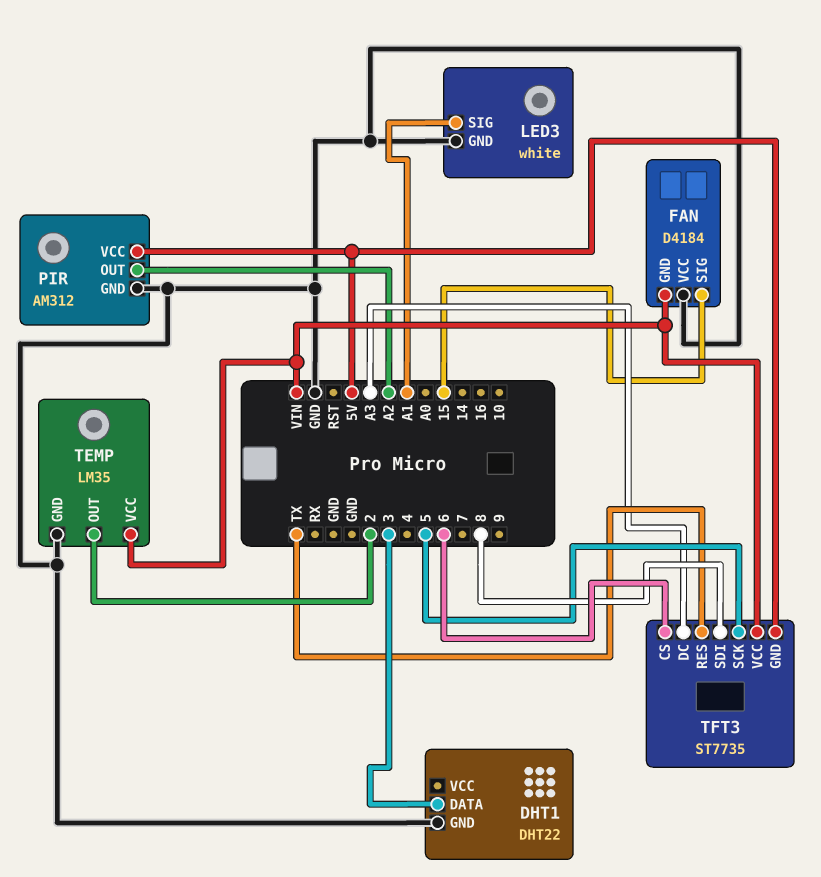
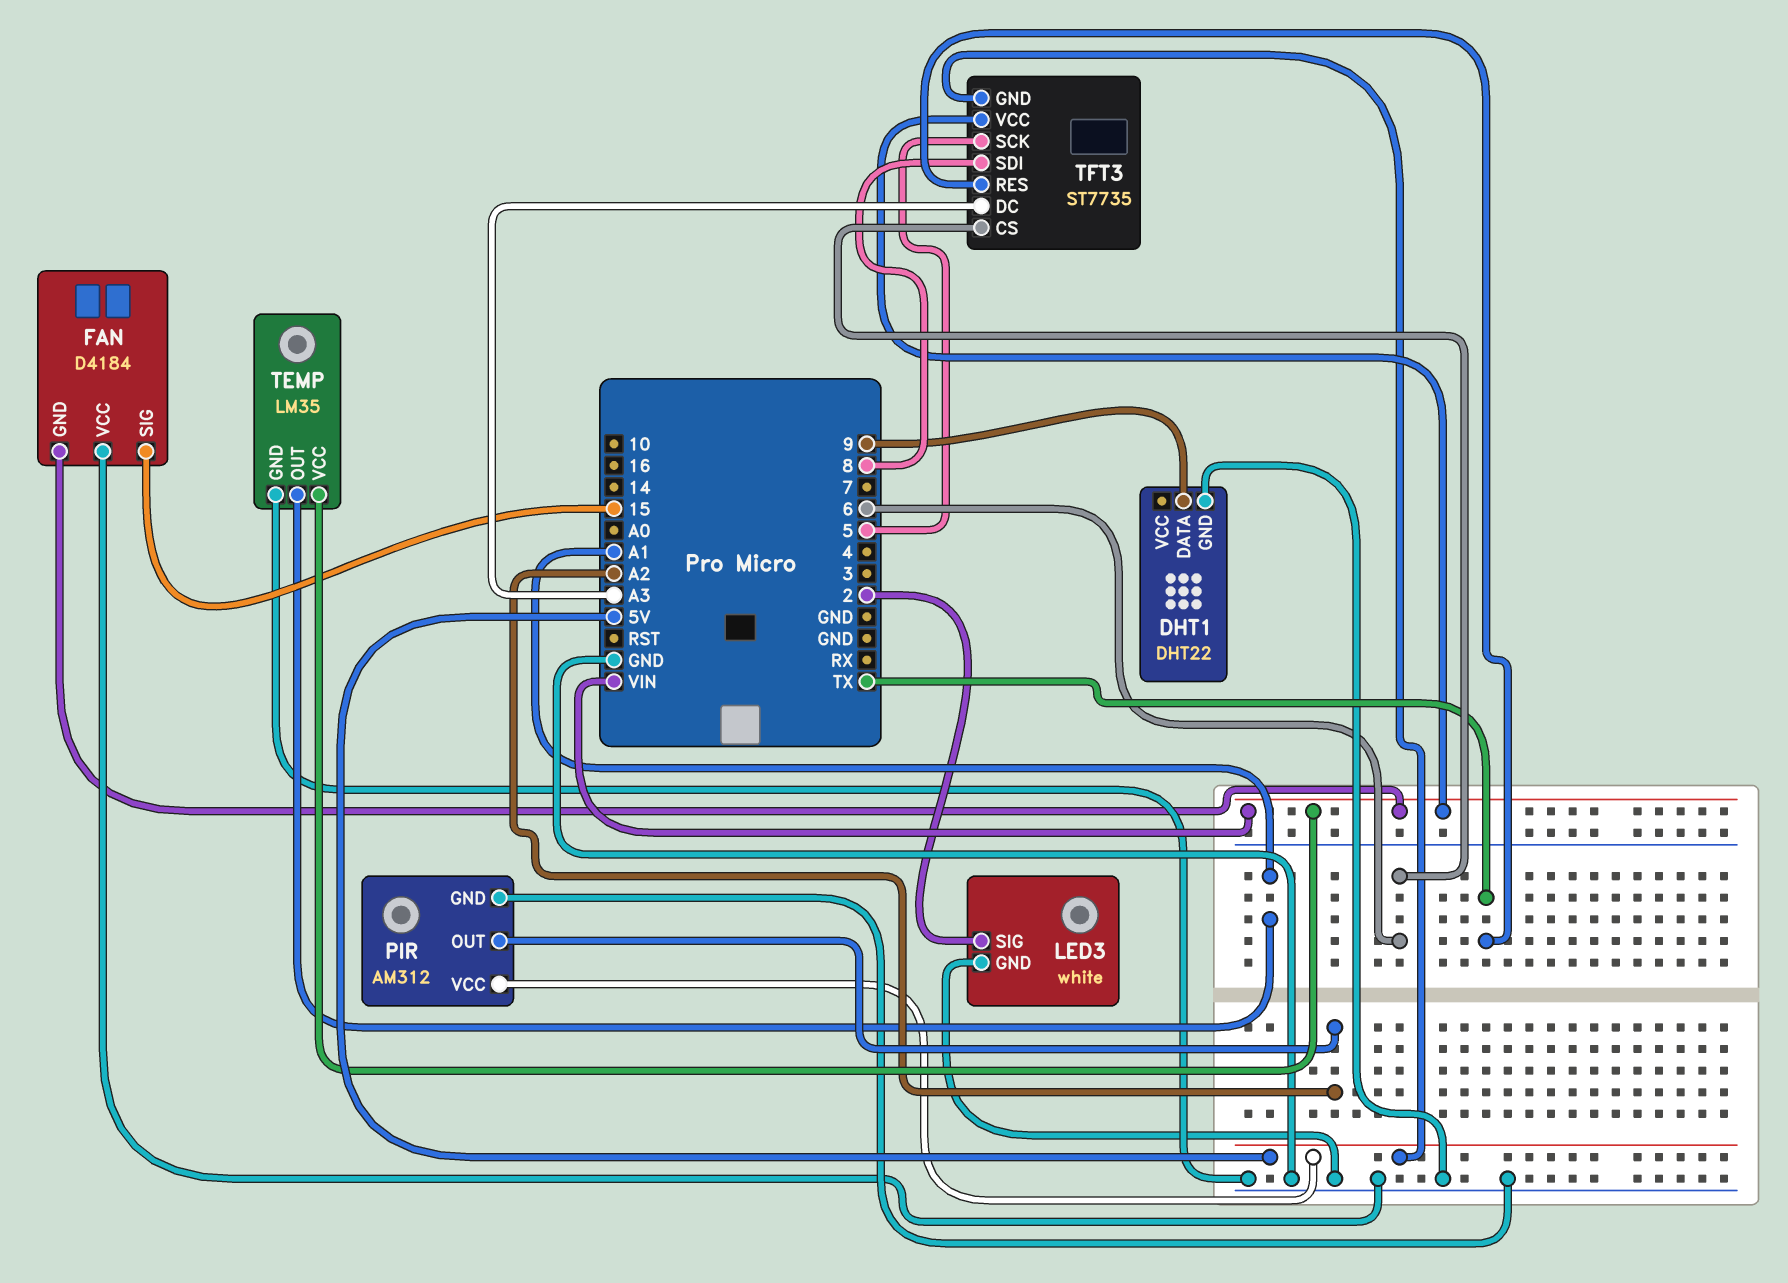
DHT1 pin DATA: 3 -> 9
LED3 pin SIG: A1 -> 2
TEMP pin OUT: 2 -> A1

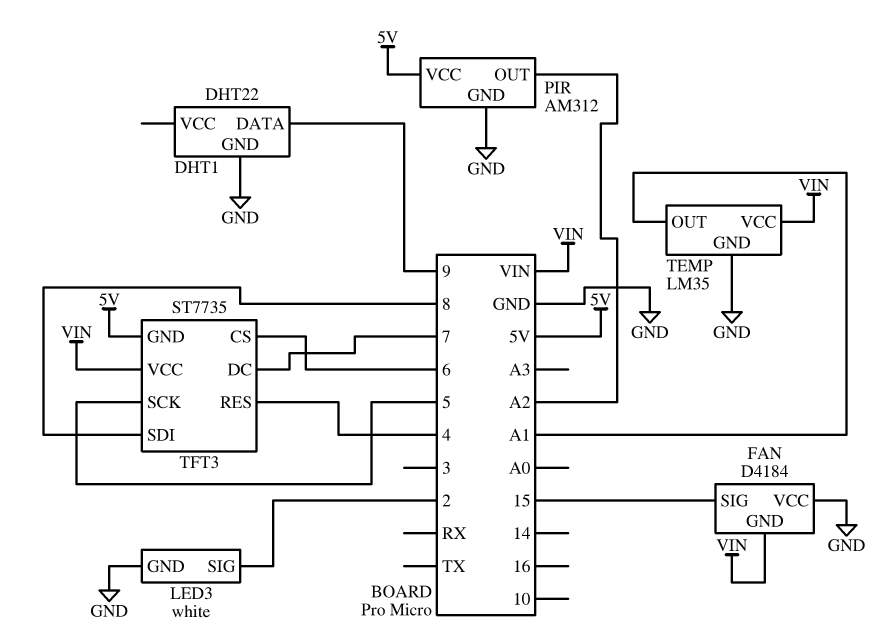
TFT3 pin DC: A3 -> 7
TFT3 pin RES: TX -> 4

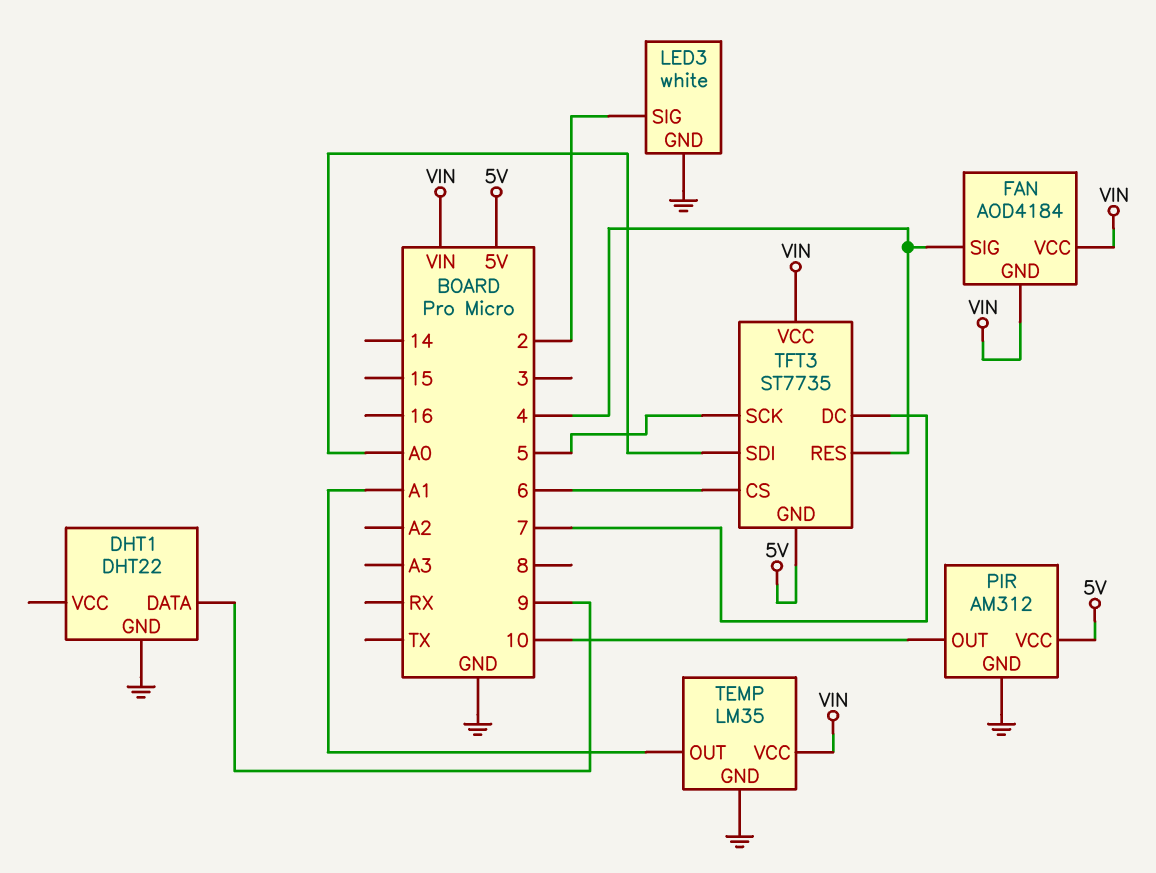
FAN: D4184 -> AOD4184
FAN pin SIG: 15 -> 4
FAN pin VCC: GND -> VIN
PIR pin OUT: A2 -> 10
TFT3 pin SDI: 8 -> A0

